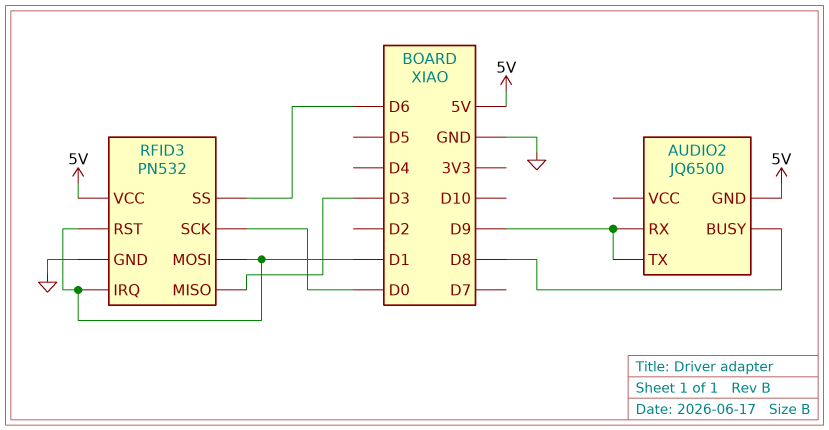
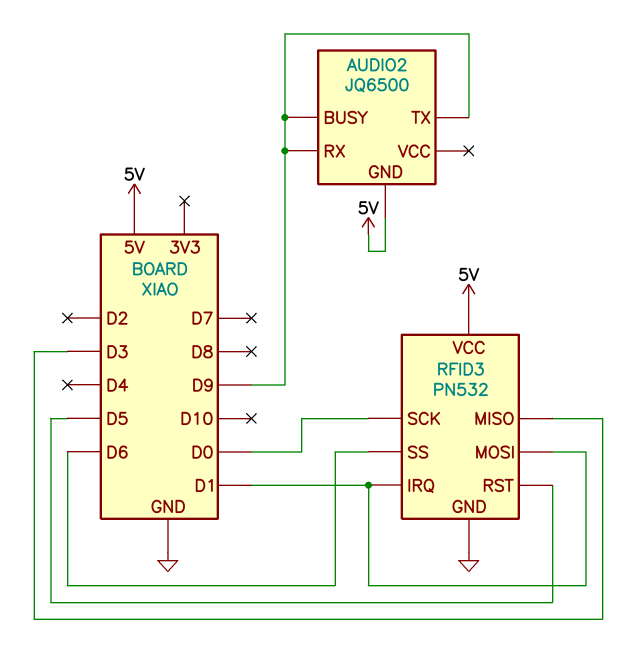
AUDIO2 pin BUSY: D8 -> D9
RFID3 pin RST: D1 -> D5

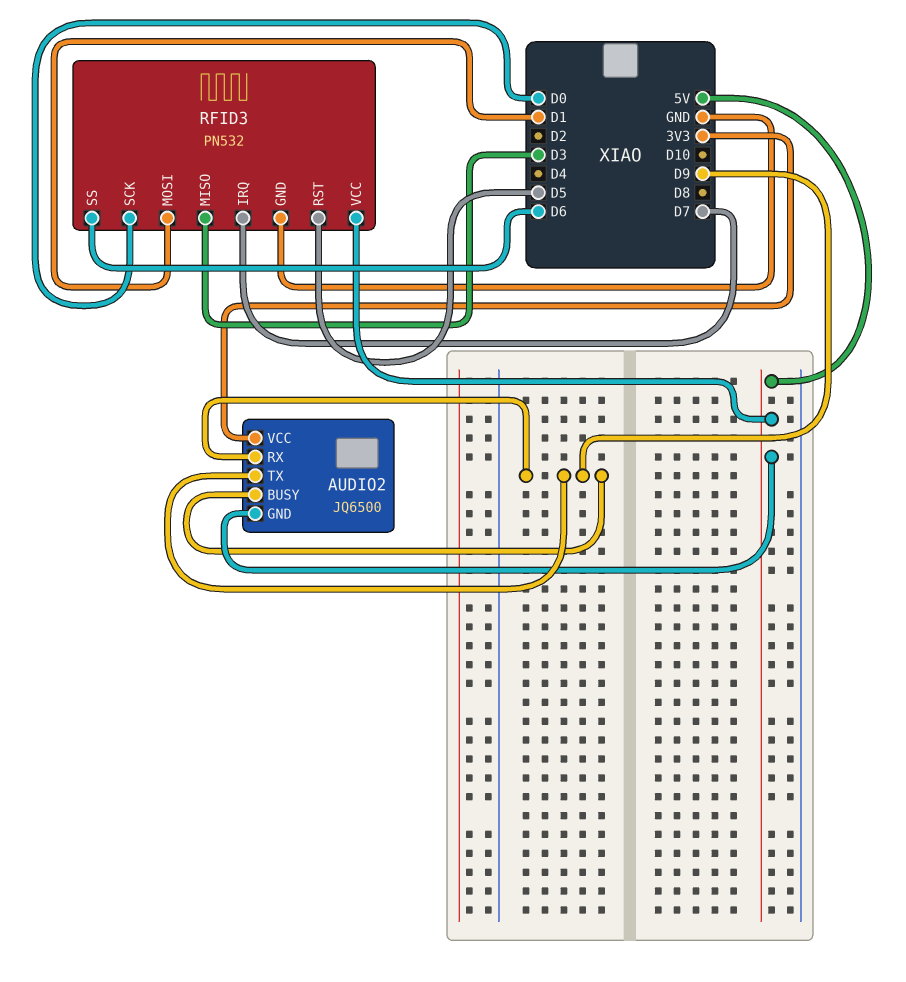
AUDIO2 pin VCC: none -> 3V3
RFID3 pin IRQ: D1 -> D7

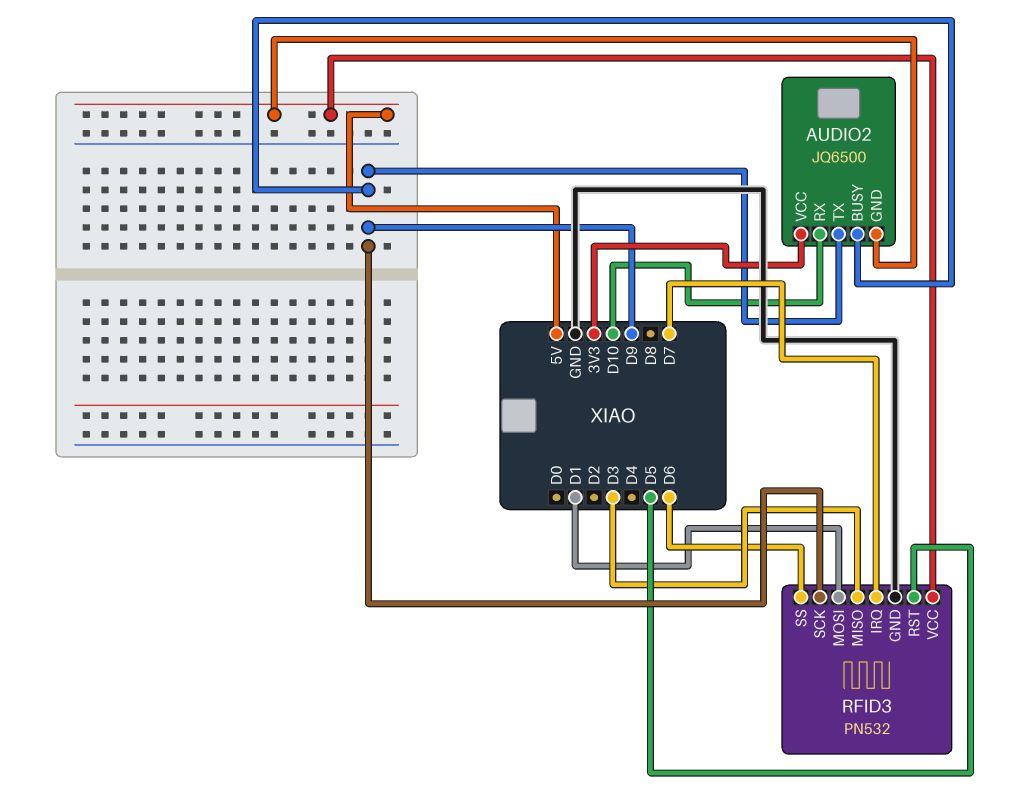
AUDIO2 pin RX: D9 -> D10
RFID3 pin SCK: D0 -> D9

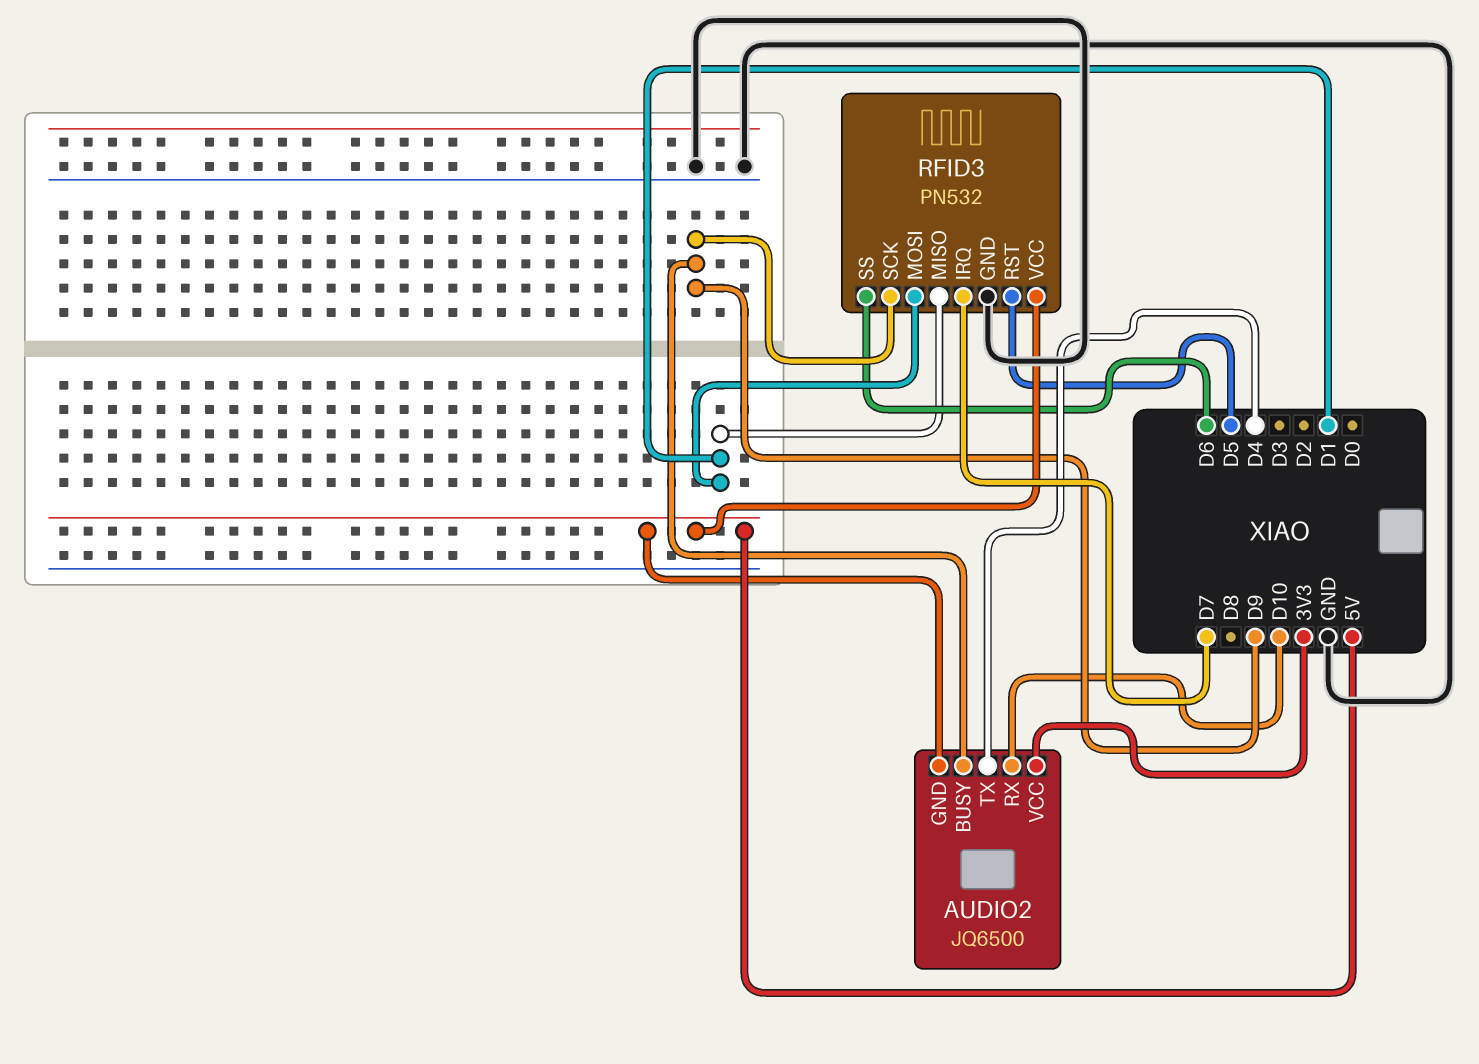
AUDIO2 pin TX: D9 -> D4
RFID3 pin MISO: D3 -> D1

